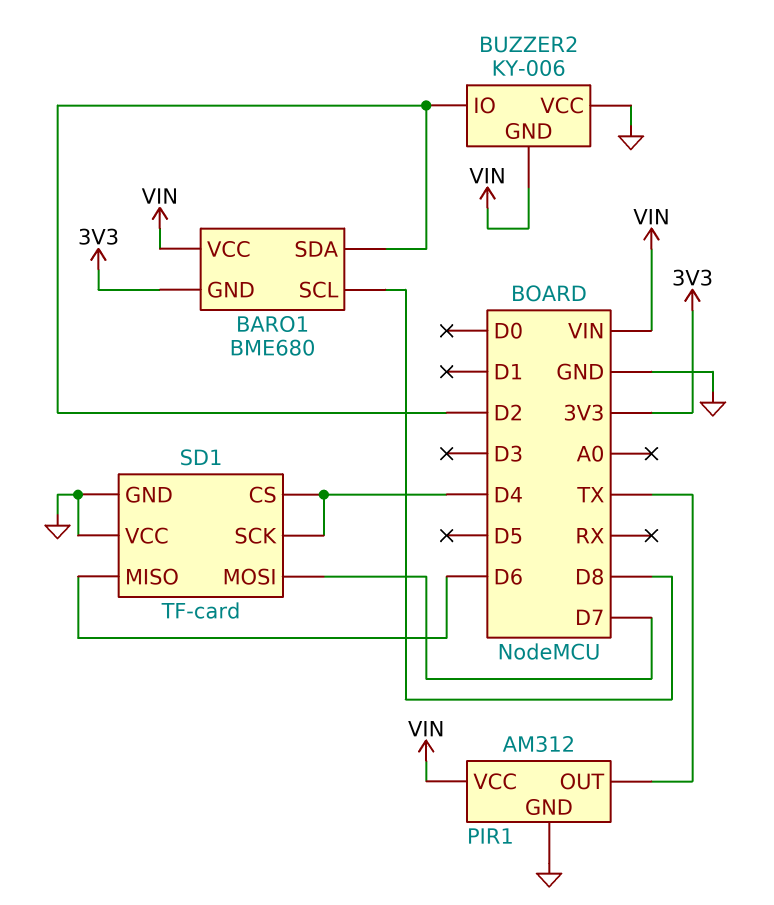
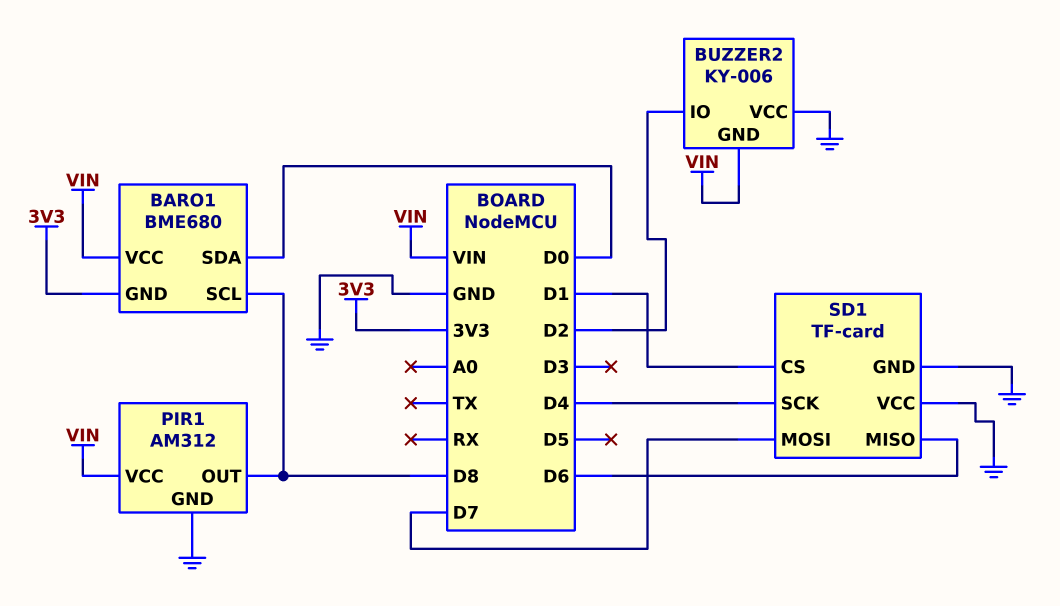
BARO1 pin SDA: D2 -> D0
PIR1 pin OUT: TX -> D8
SD1 pin CS: D4 -> D1

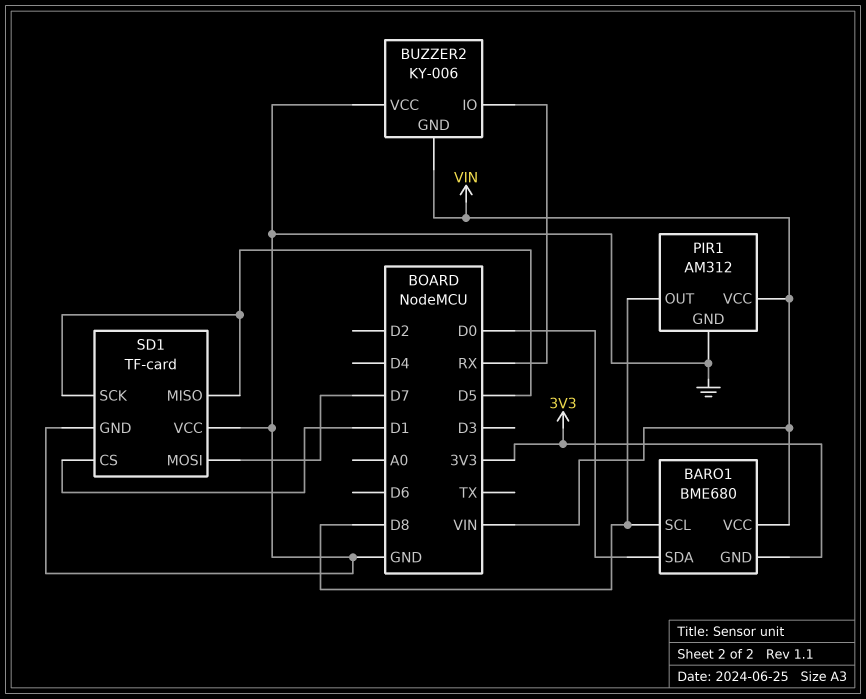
BUZZER2 pin IO: D2 -> RX
SD1 pin MISO: D6 -> D5
SD1 pin SCK: D4 -> D5

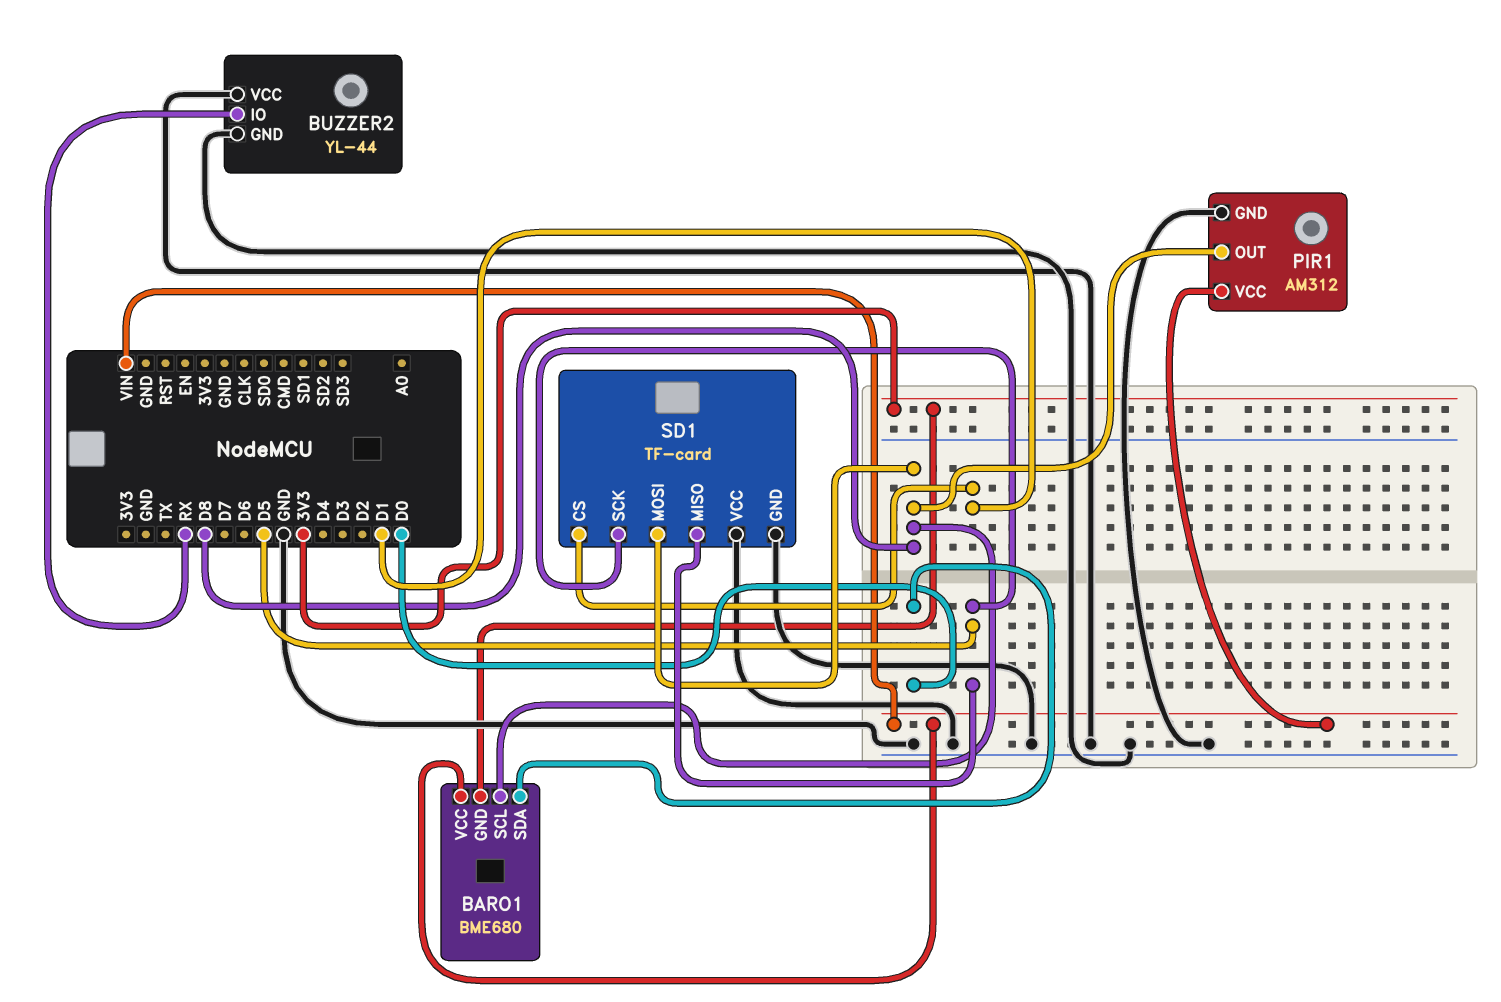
BUZZER2: KY-006 -> YL-44
BUZZER2 pin GND: VIN -> GND
SD1 pin MOSI: D7 -> D8

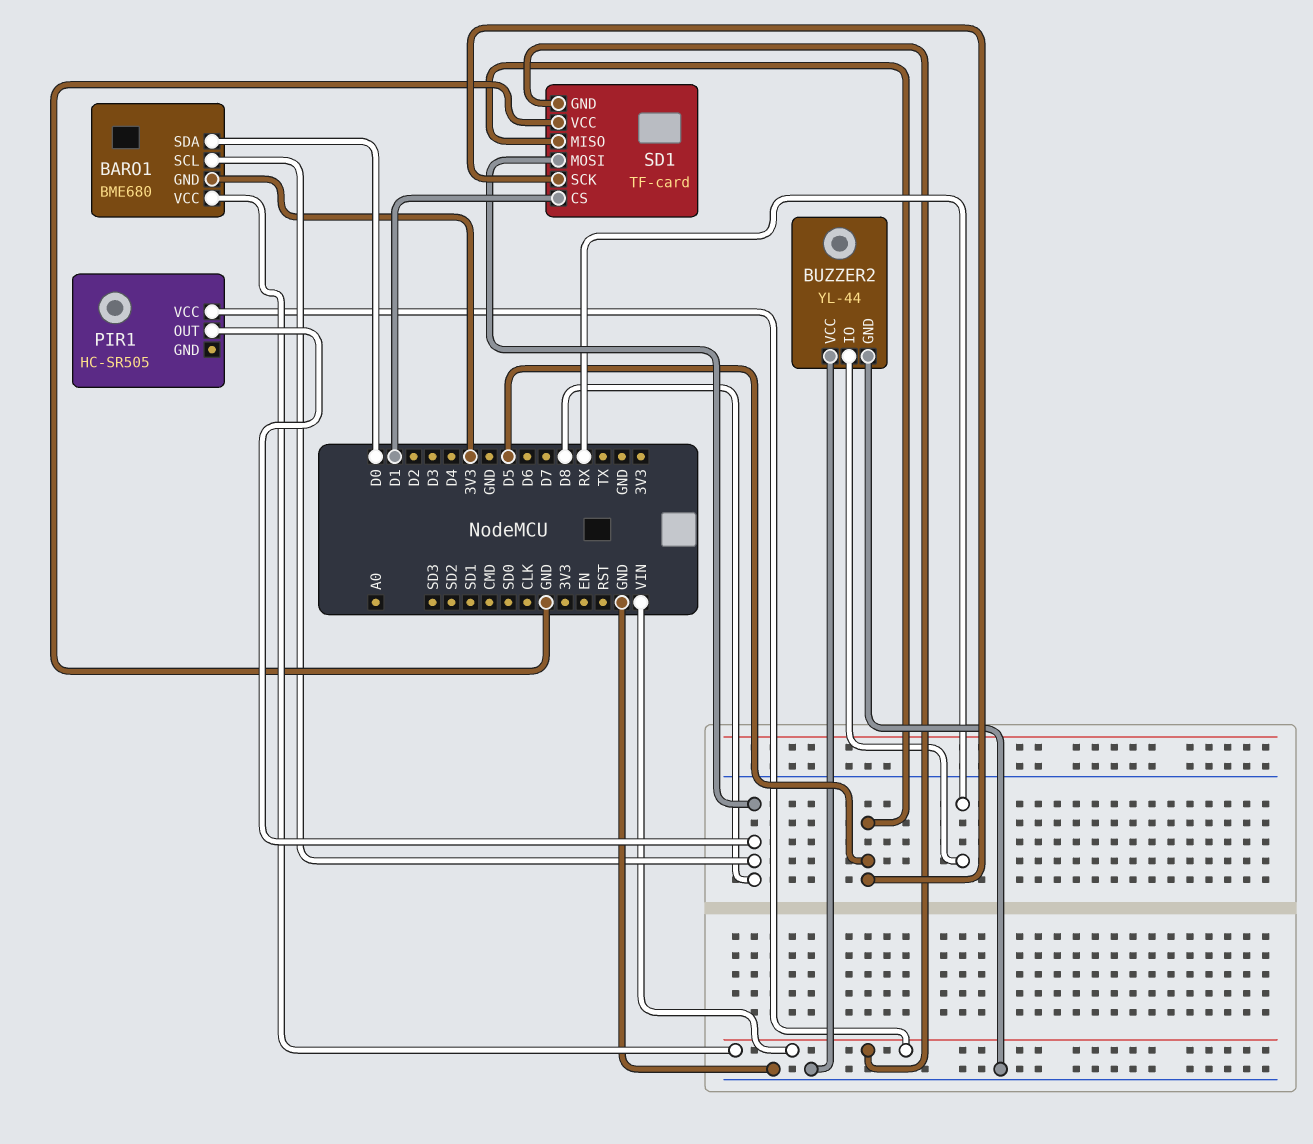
PIR1: AM312 -> HC-SR505
PIR1 pin GND: GND -> none
SD1 pin GND: GND -> VIN

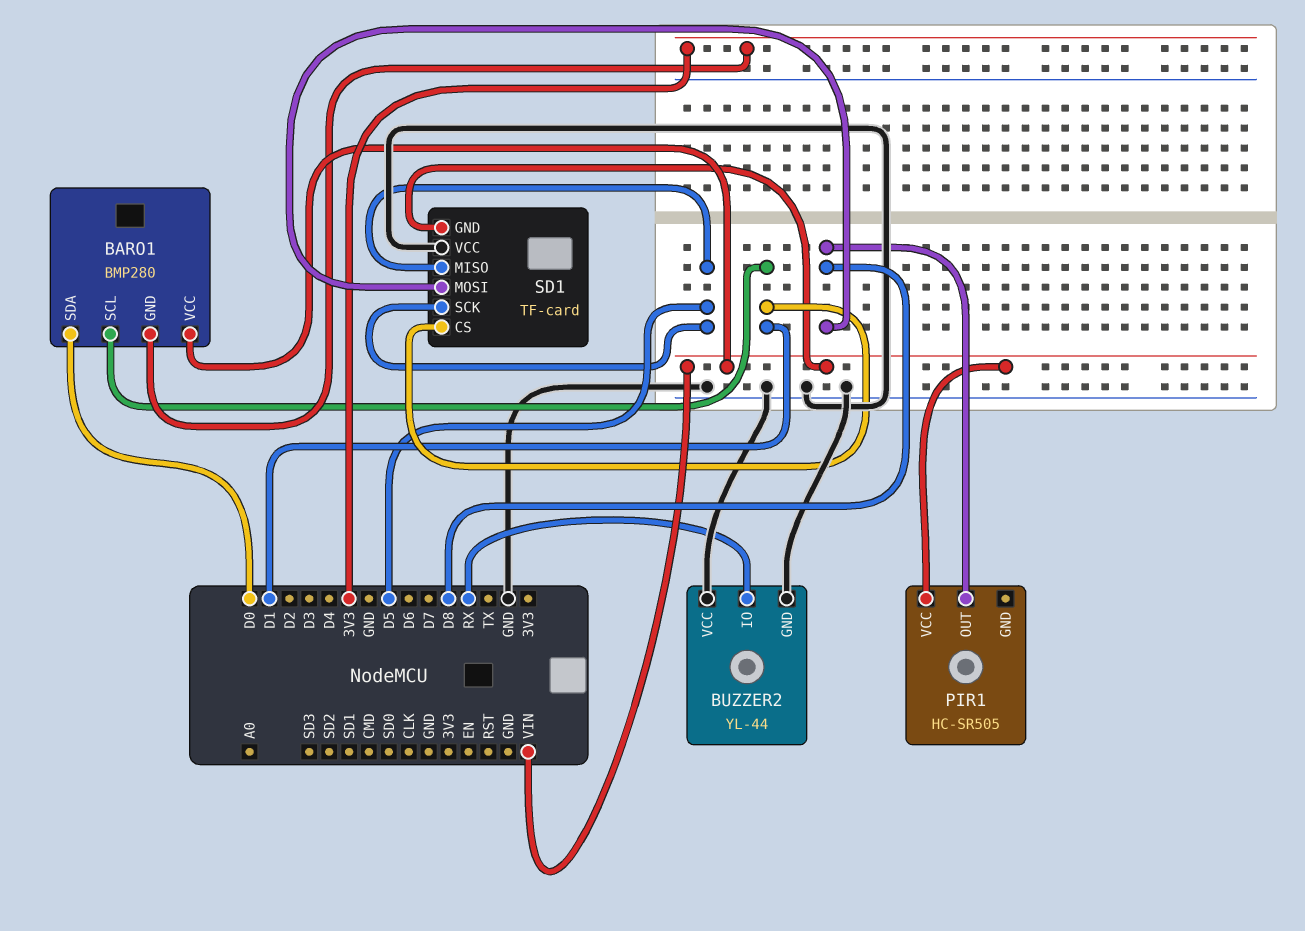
BARO1: BME680 -> BMP280
BARO1 pin SCL: D8 -> D1

